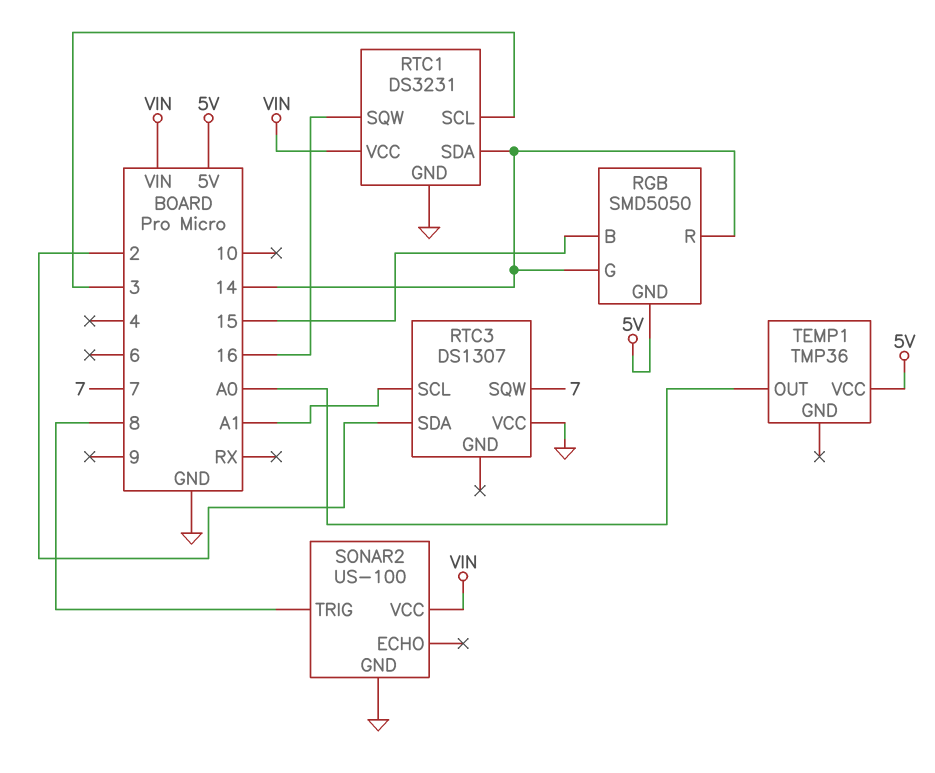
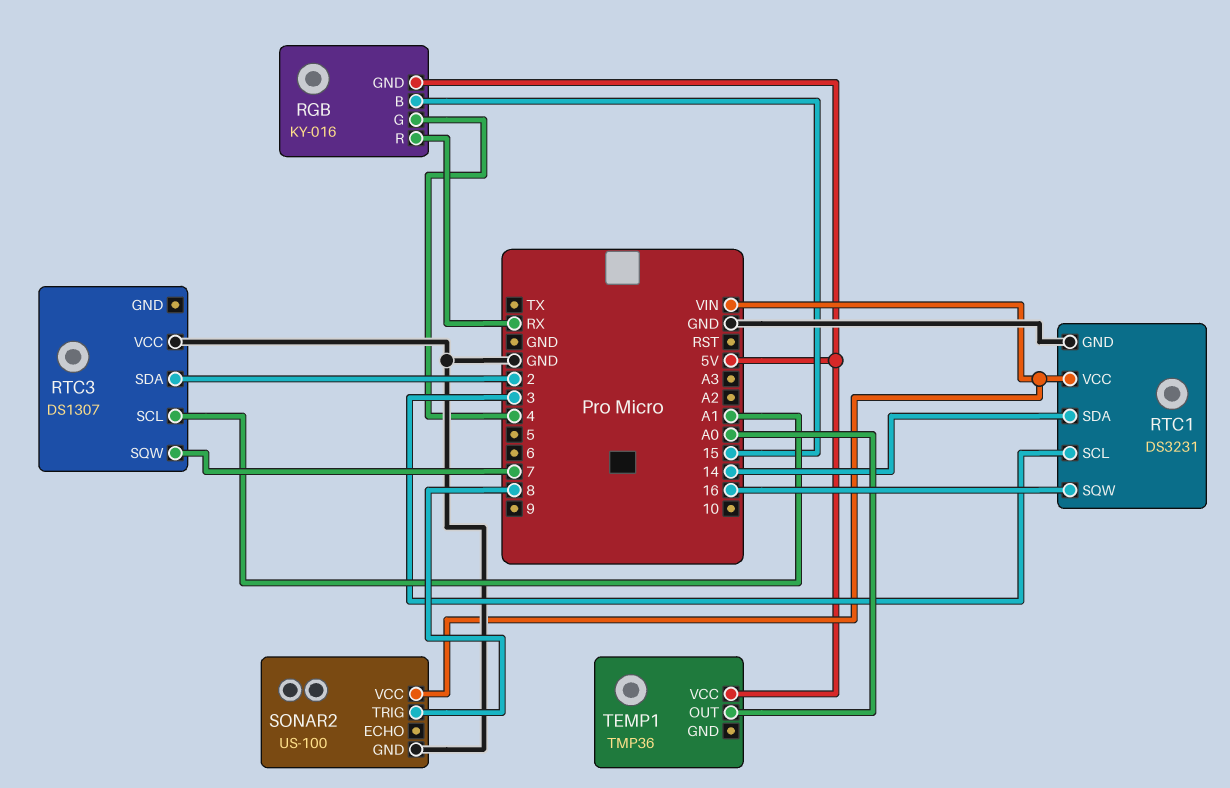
RGB: SMD5050 -> KY-016
RGB pin G: 14 -> 4
RGB pin R: 14 -> RX

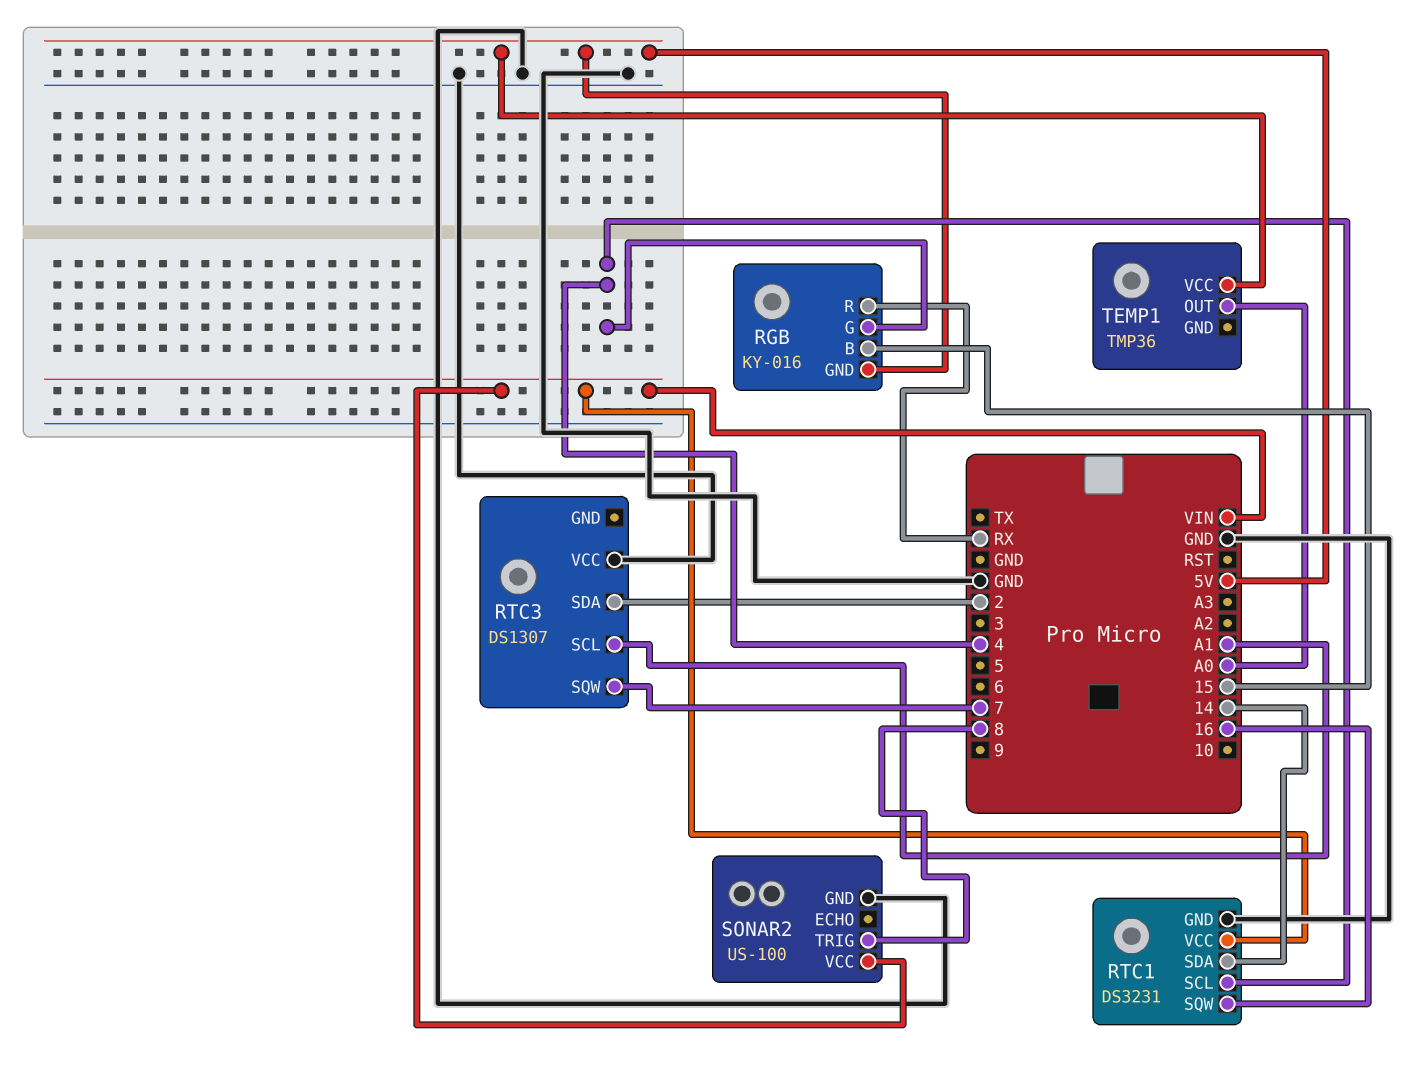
RTC1 pin SCL: 3 -> 4

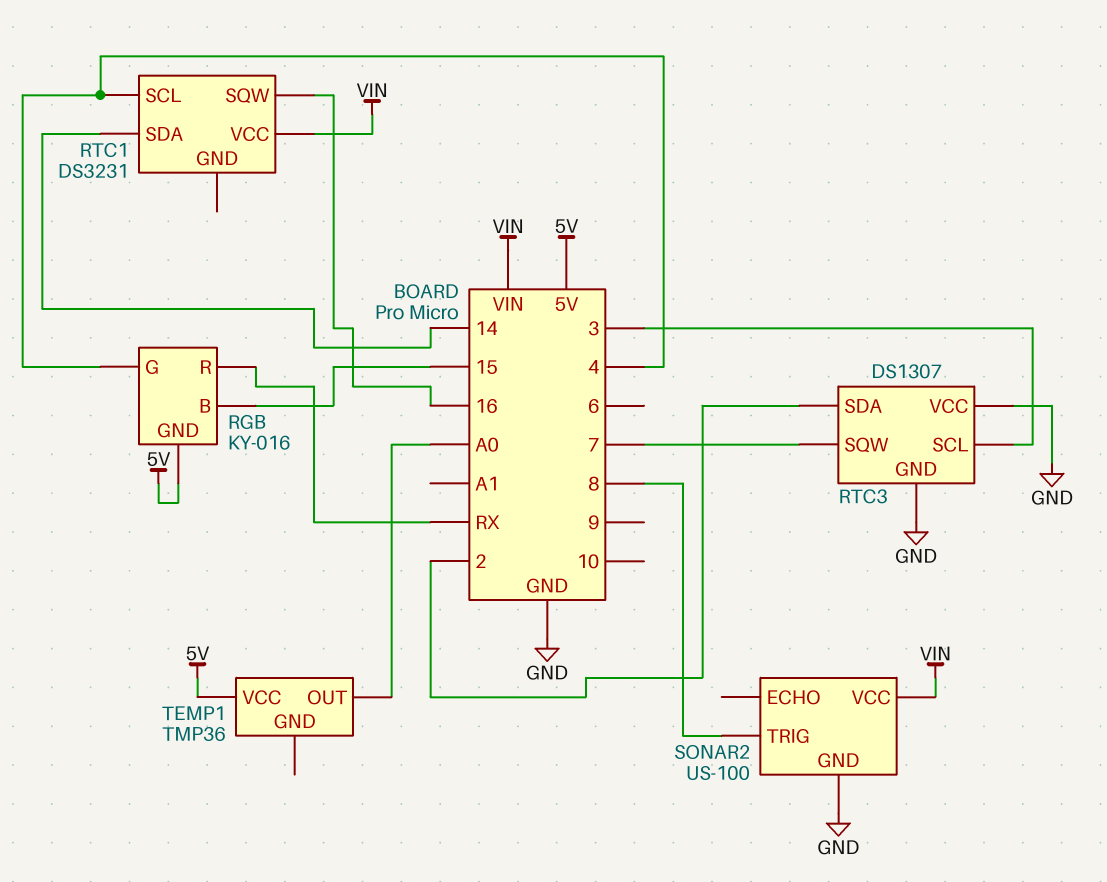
RTC1 pin GND: GND -> none
RTC3 pin GND: none -> GND
RTC3 pin SCL: A1 -> 3

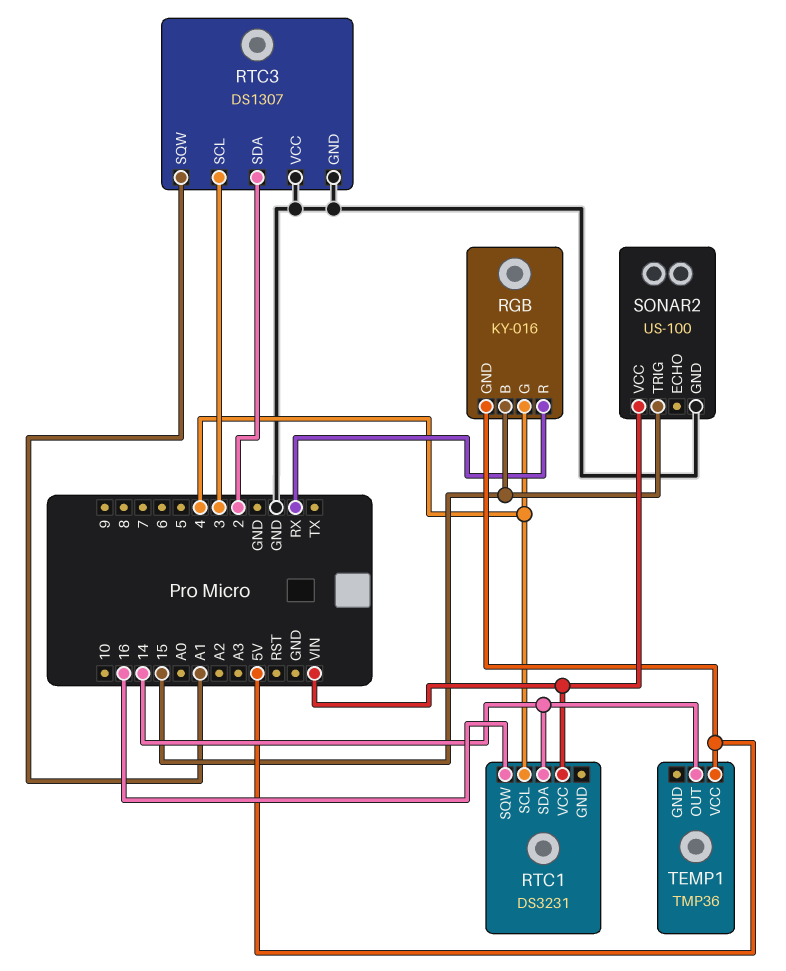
RTC3 pin SQW: 7 -> A1
SONAR2 pin TRIG: 8 -> 15
TEMP1 pin OUT: A0 -> 14

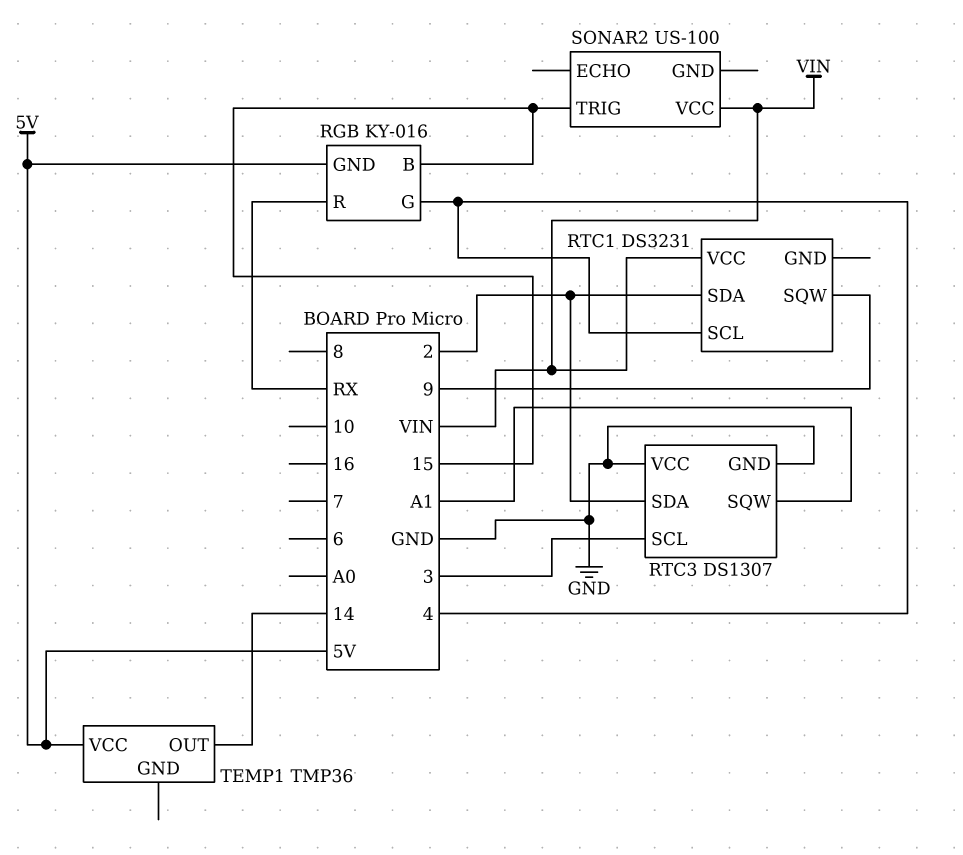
RTC1 pin SDA: 14 -> 2
RTC1 pin SQW: 16 -> 9
SONAR2 pin GND: GND -> none

